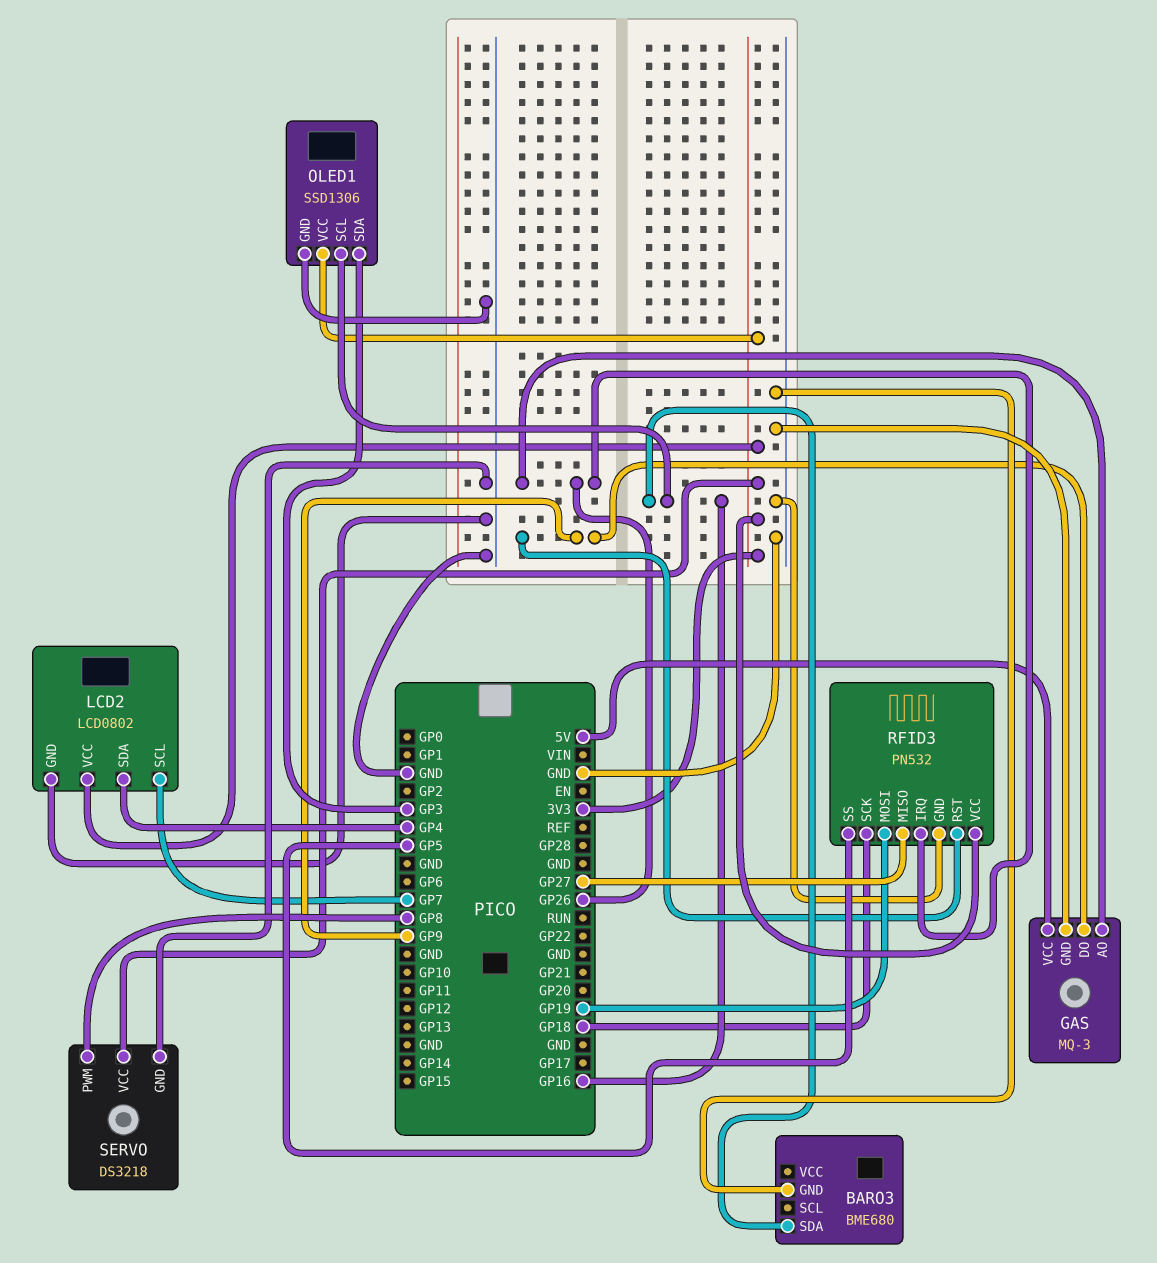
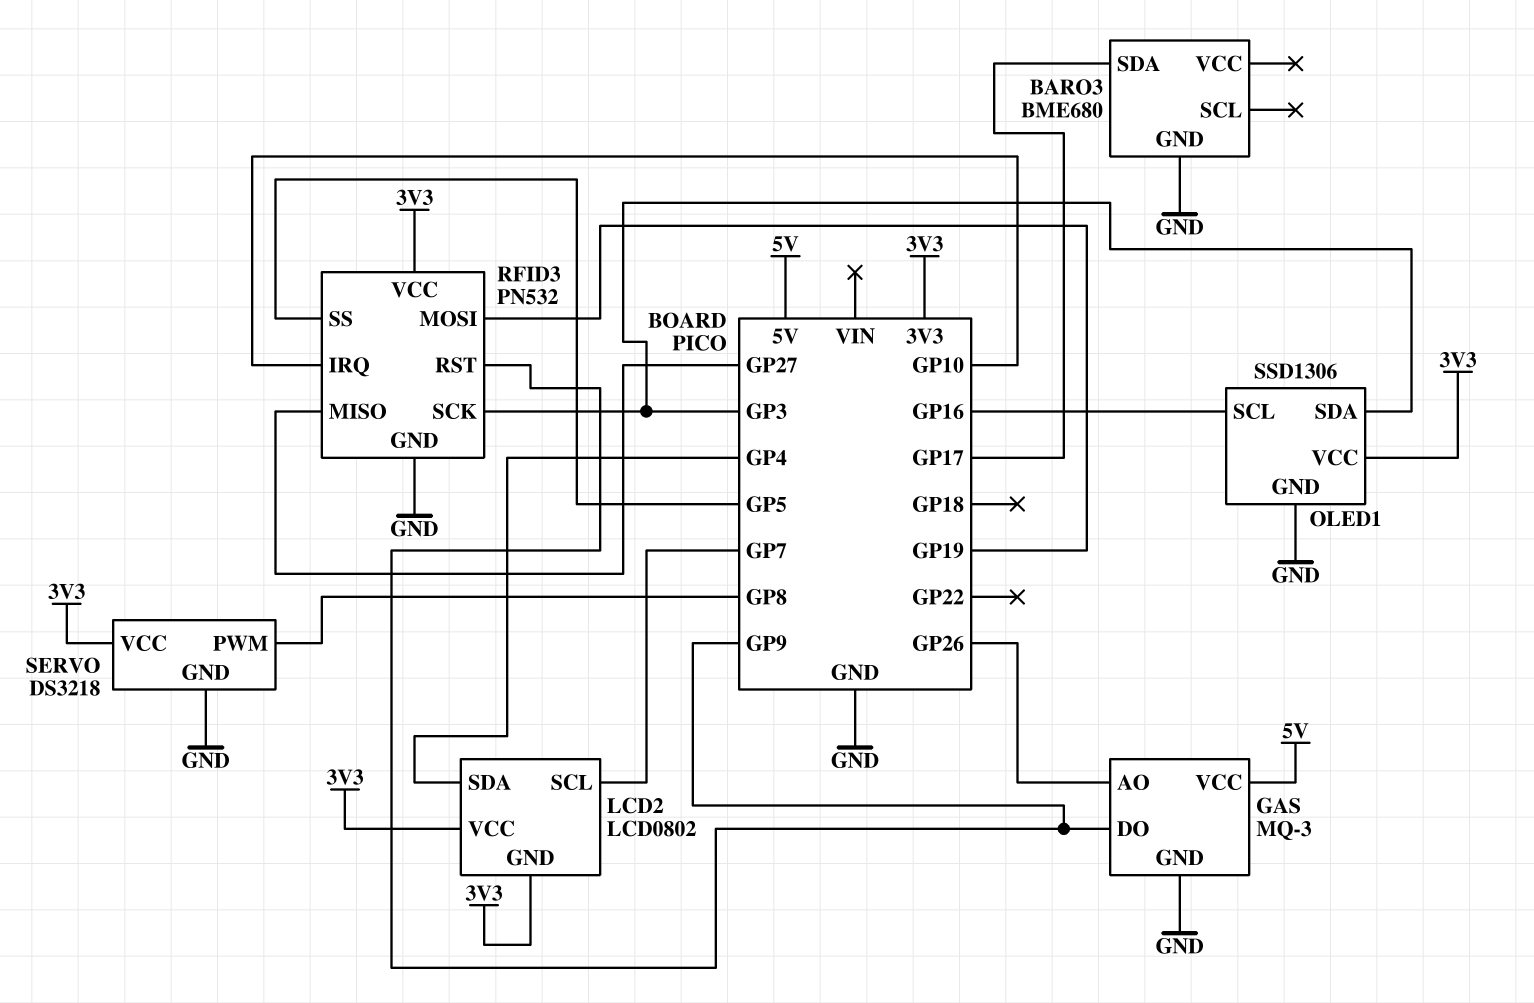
BARO3 pin SDA: GP16 -> GP17
LCD2 pin GND: GND -> 3V3
RFID3 pin IRQ: GP26 -> GP10
RFID3 pin SCK: GP18 -> GP3

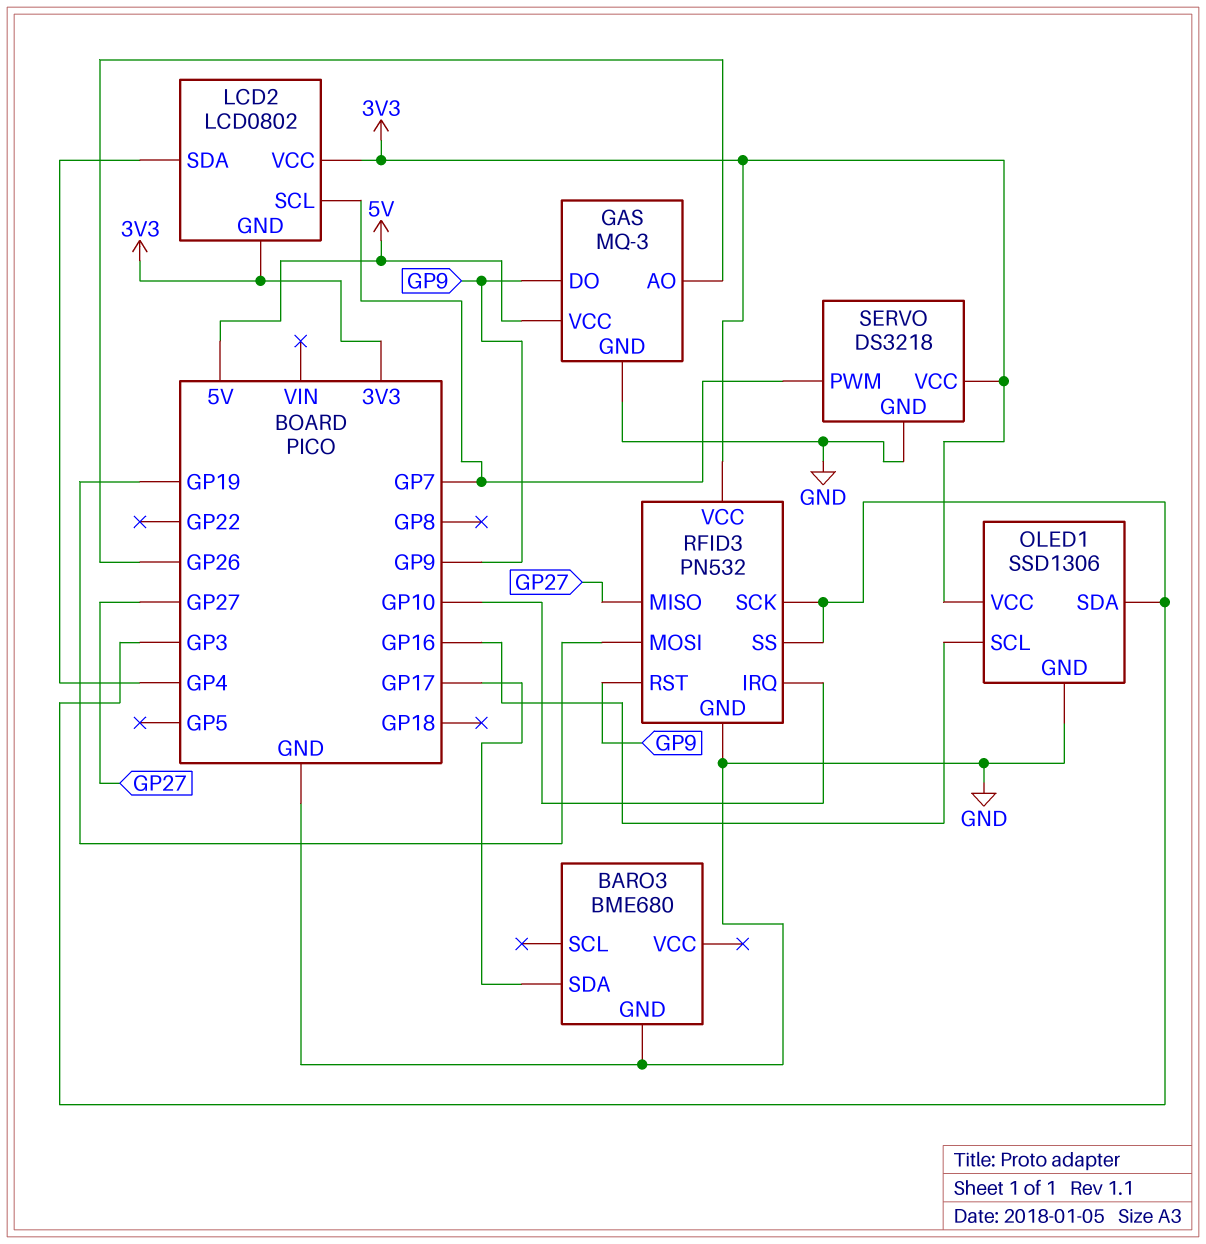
RFID3 pin SS: GP5 -> GP3
SERVO pin PWM: GP8 -> GP7

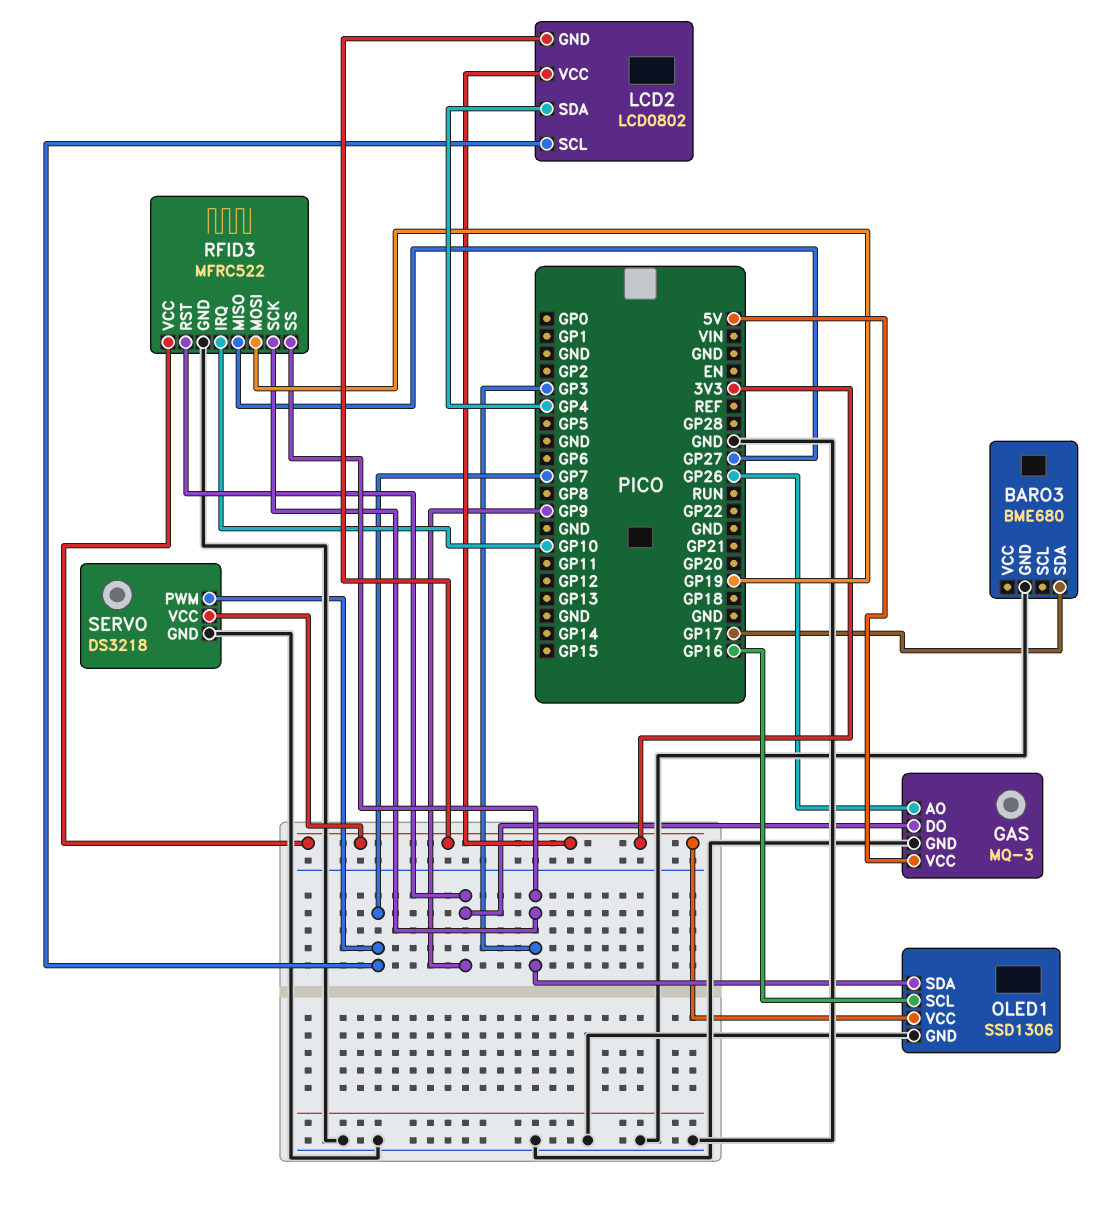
RFID3: PN532 -> MFRC522

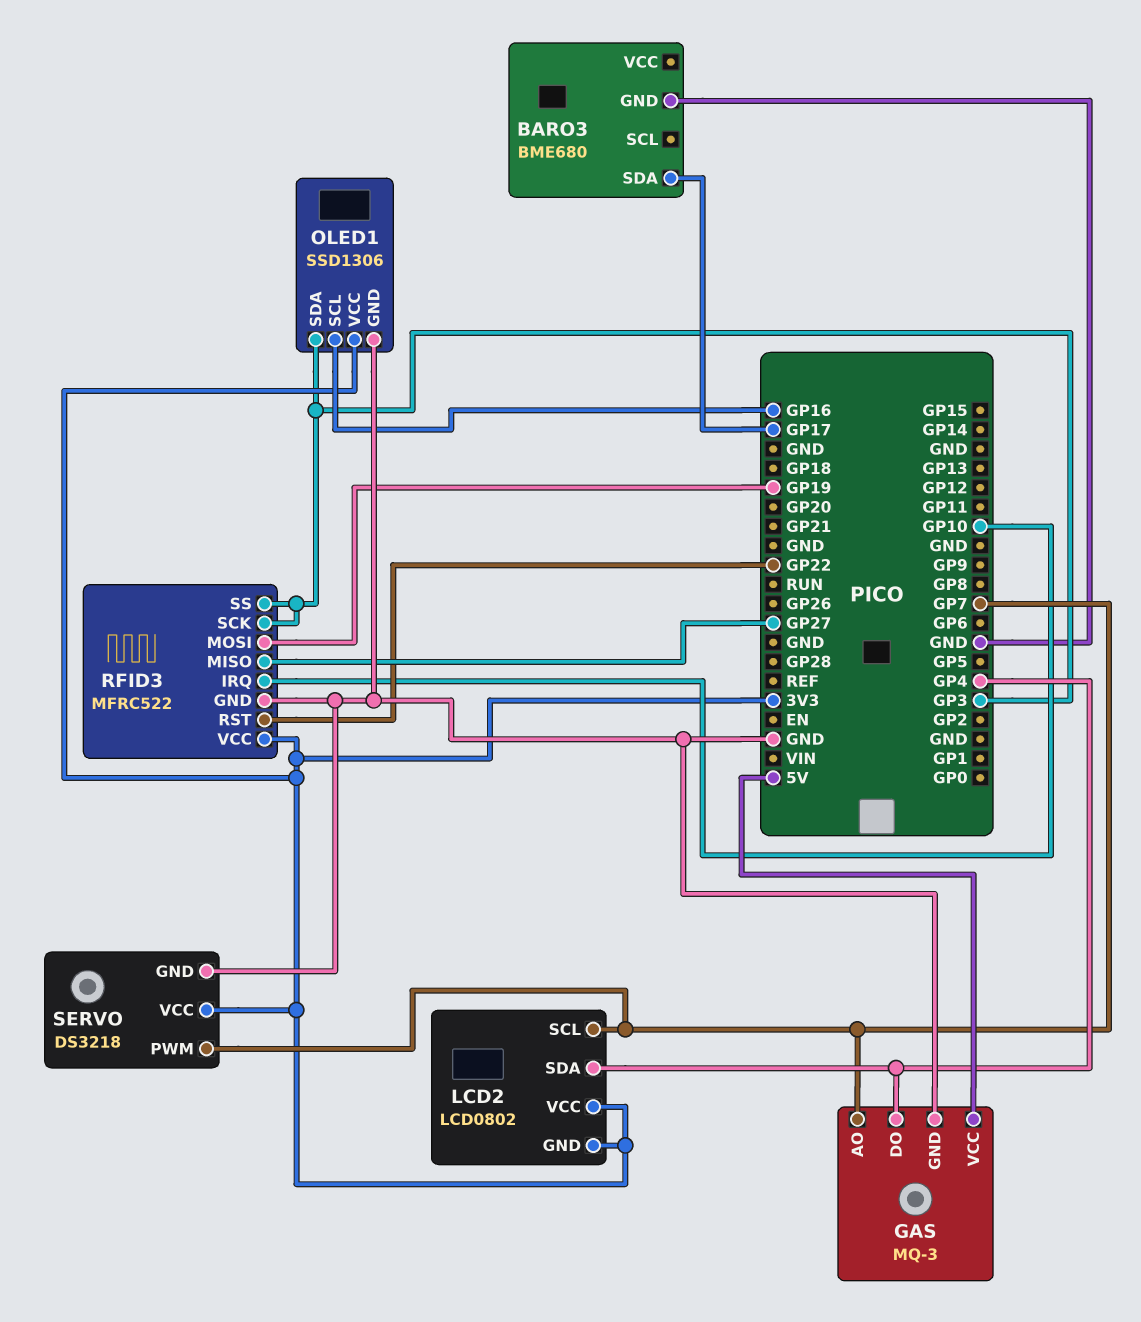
GAS pin AO: GP26 -> GP7
GAS pin DO: GP9 -> GP4
RFID3 pin RST: GP9 -> GP22

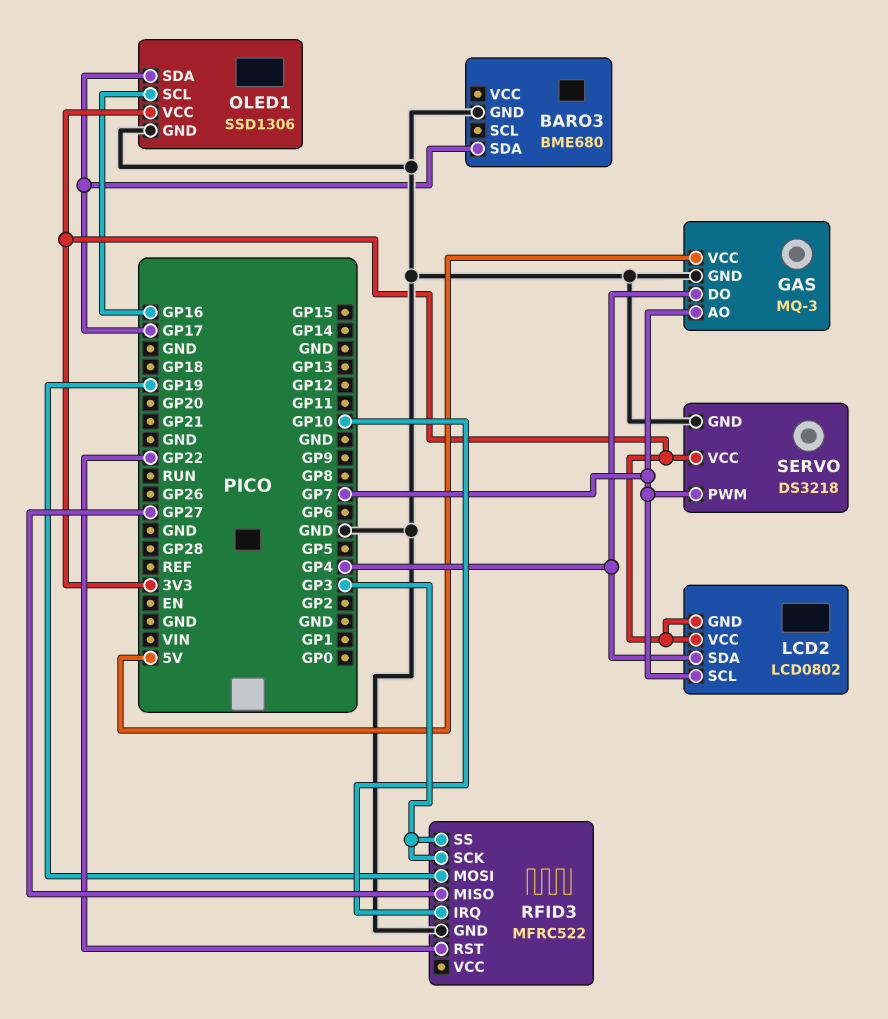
OLED1 pin SDA: GP3 -> GP17
RFID3 pin VCC: 3V3 -> none

